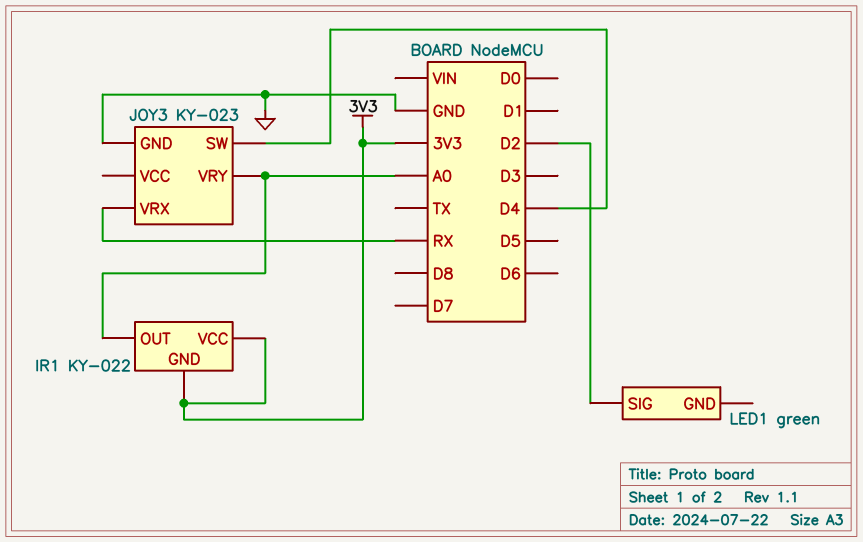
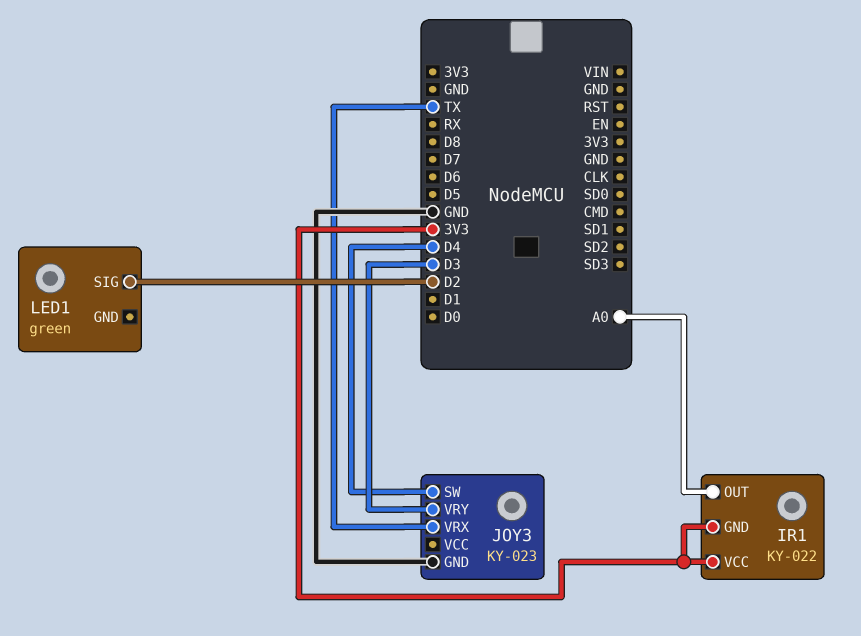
JOY3 pin VRX: RX -> TX
JOY3 pin VRY: A0 -> D3

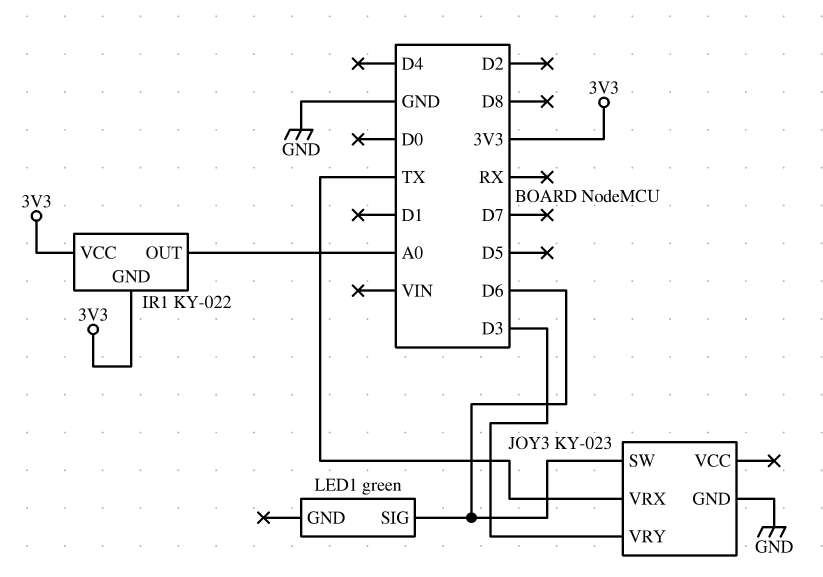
JOY3 pin SW: D4 -> D6
LED1 pin SIG: D2 -> D6

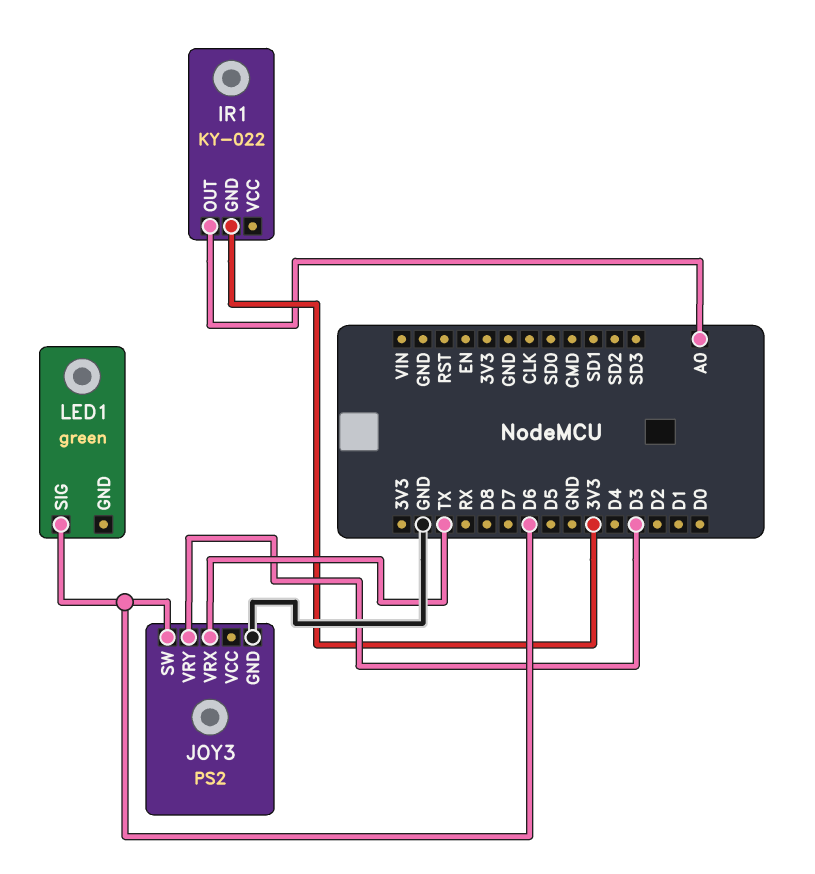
IR1 pin VCC: 3V3 -> none
JOY3: KY-023 -> PS2

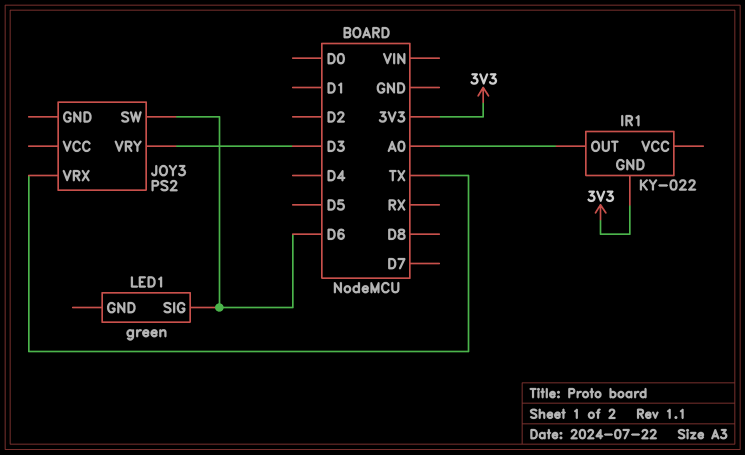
JOY3 pin GND: GND -> none

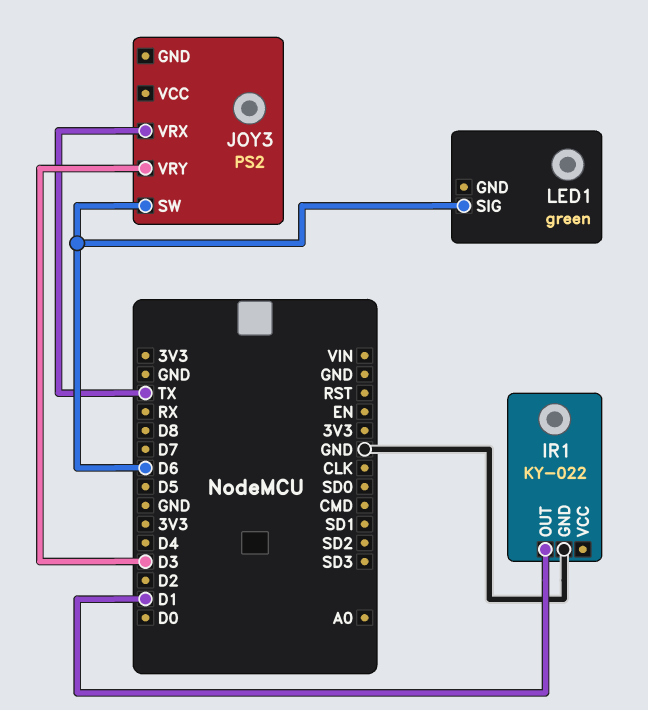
IR1 pin GND: 3V3 -> GND
IR1 pin OUT: A0 -> D1

